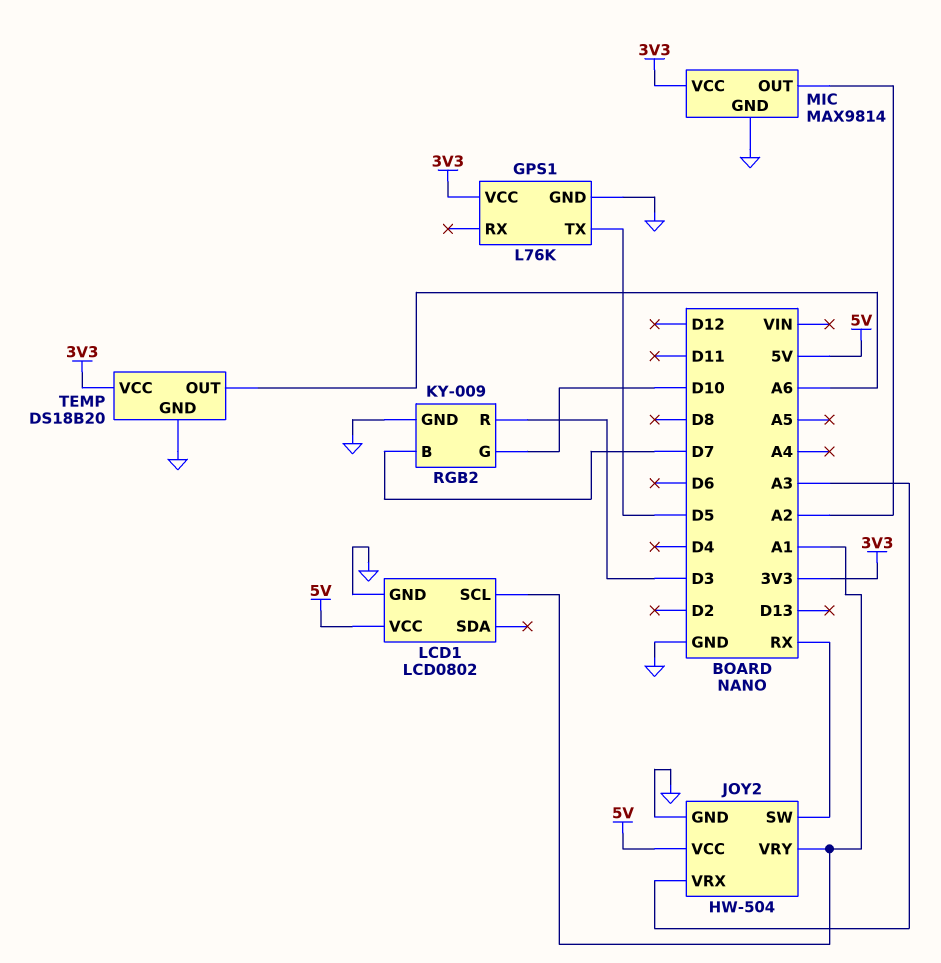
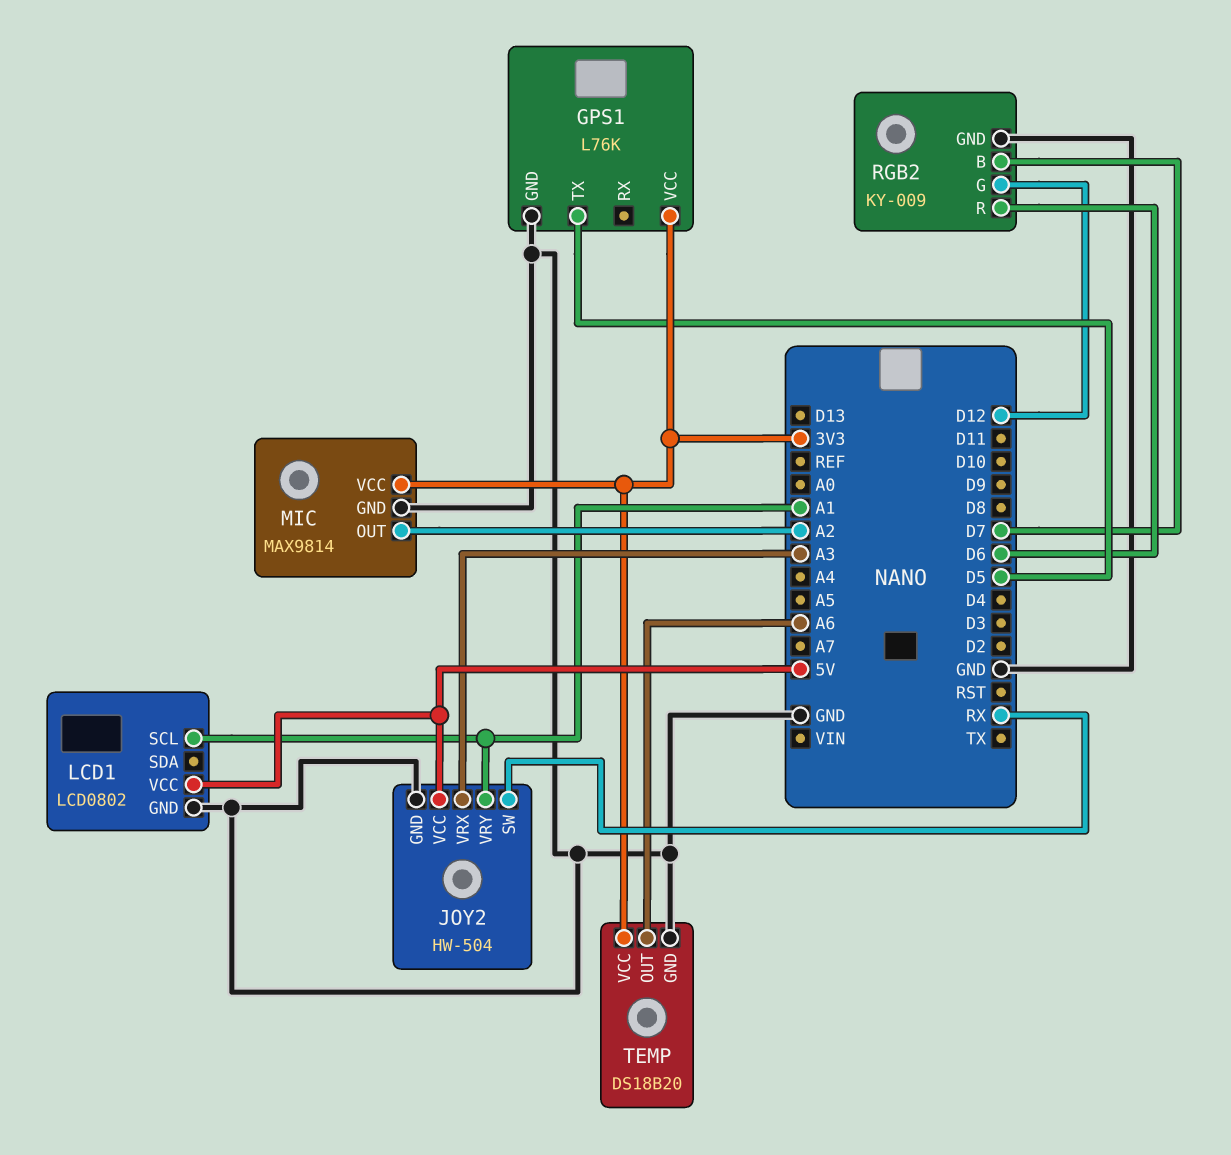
RGB2 pin G: D10 -> D12
RGB2 pin R: D3 -> D6

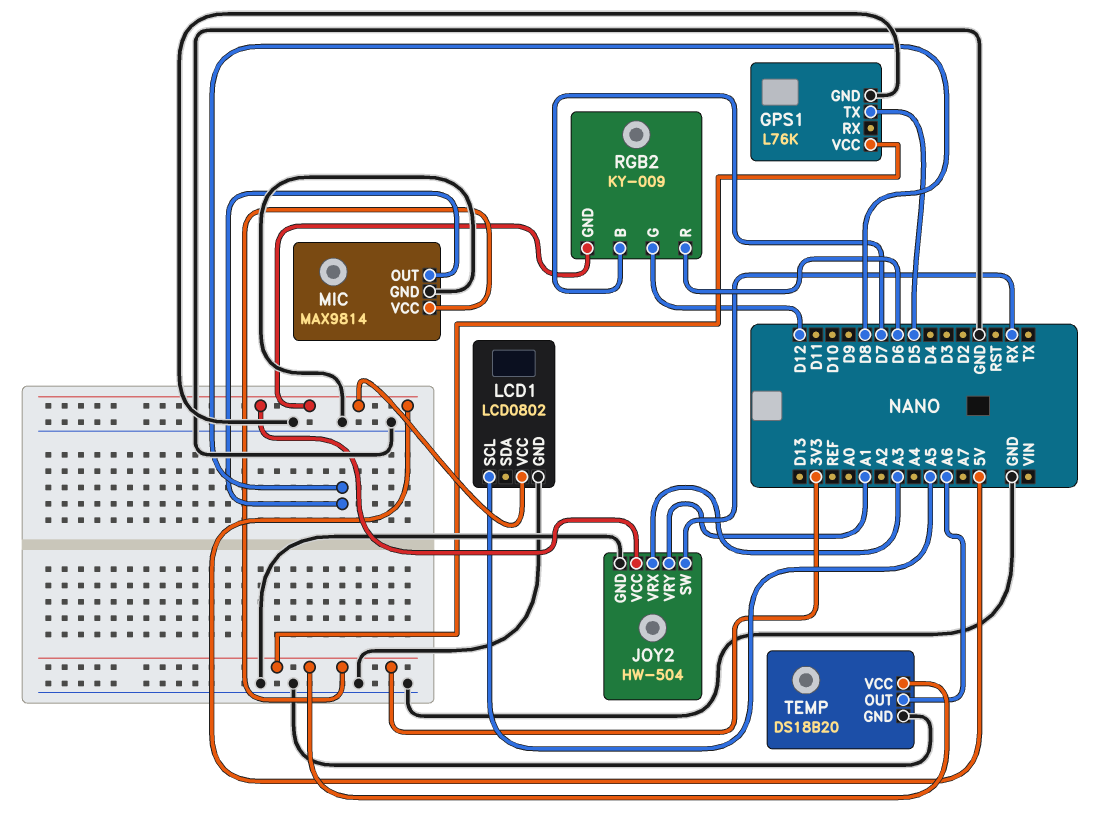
LCD1 pin SCL: A1 -> A5
MIC pin OUT: A2 -> D8
RGB2 pin GND: GND -> 5V

